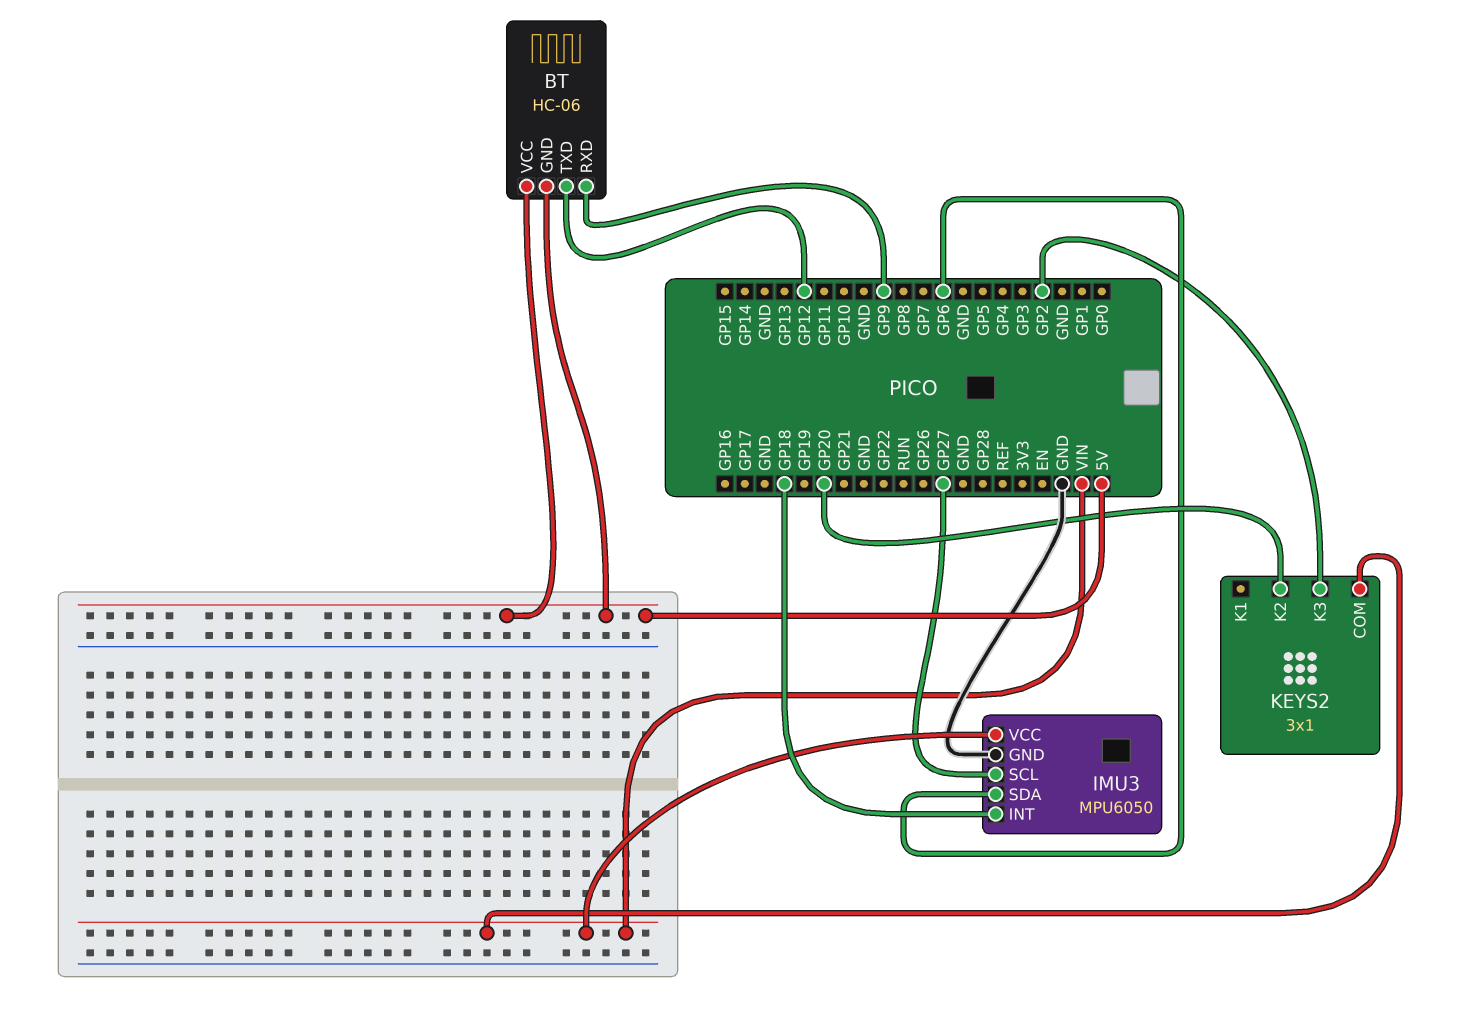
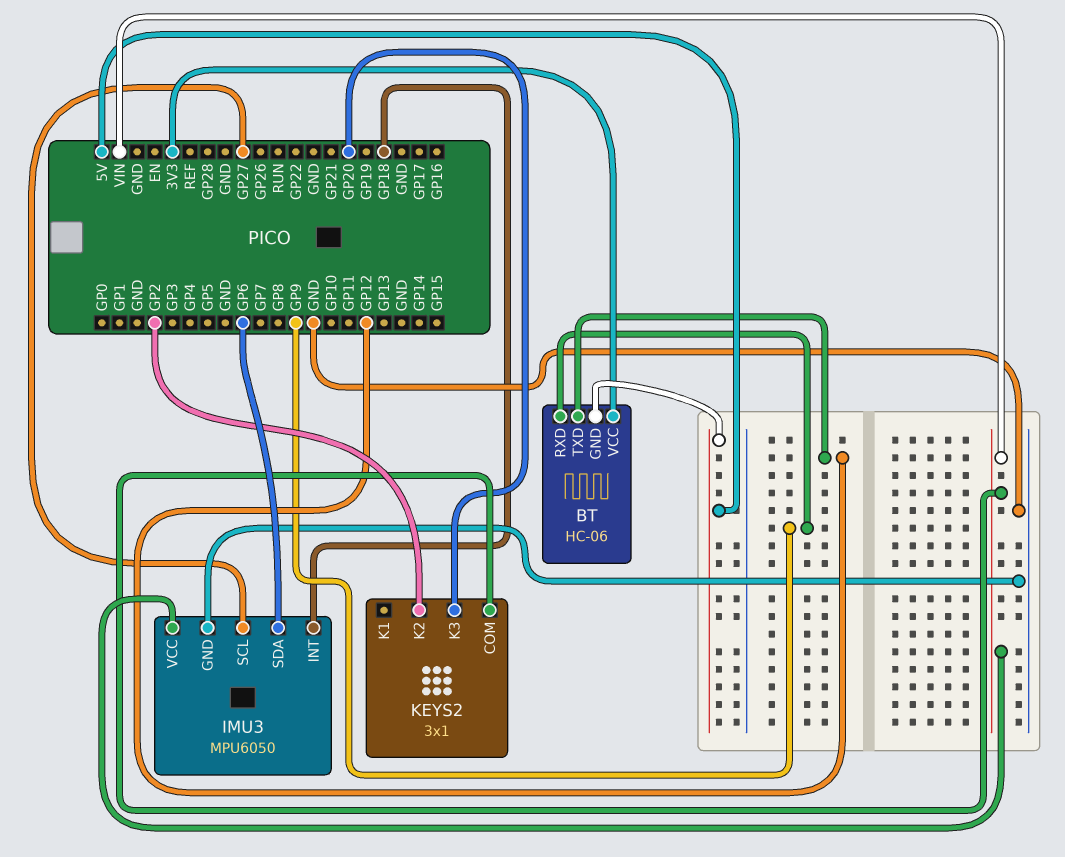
BT pin VCC: 5V -> 3V3
KEYS2 pin K2: GP20 -> GP2
KEYS2 pin K3: GP2 -> GP20

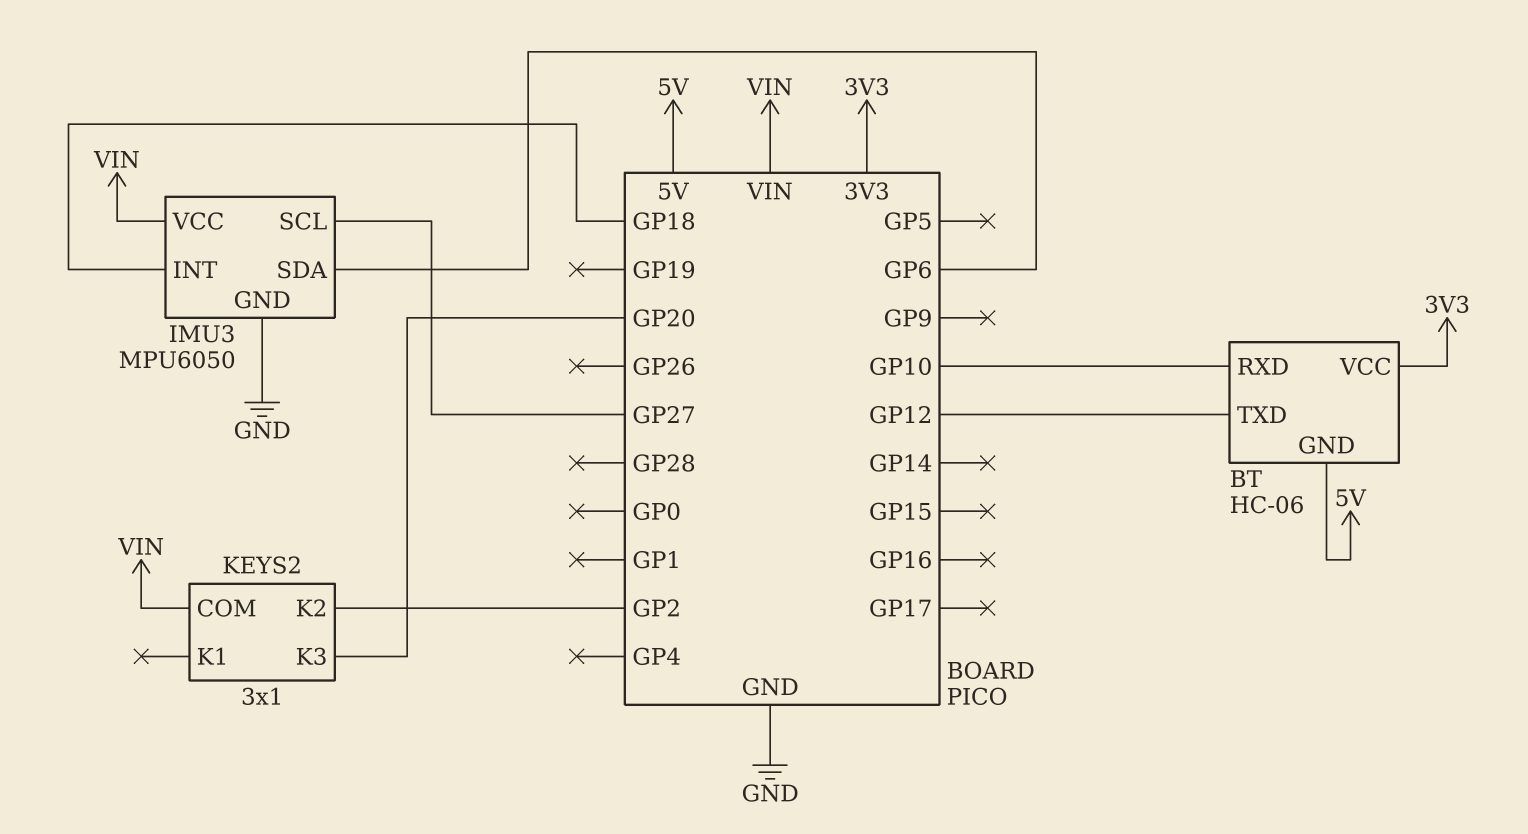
BT pin RXD: GP9 -> GP10

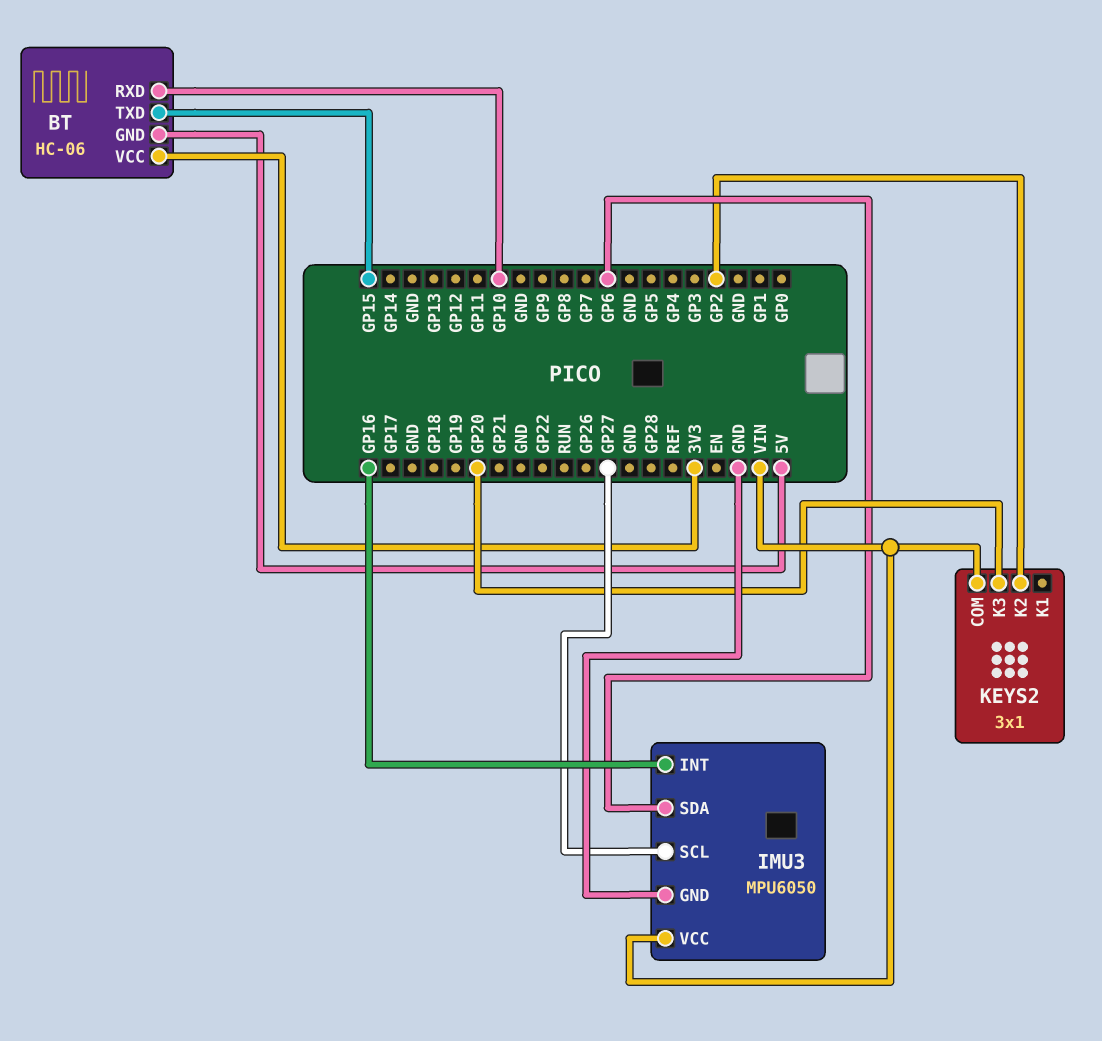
BT pin TXD: GP12 -> GP15
IMU3 pin INT: GP18 -> GP16

